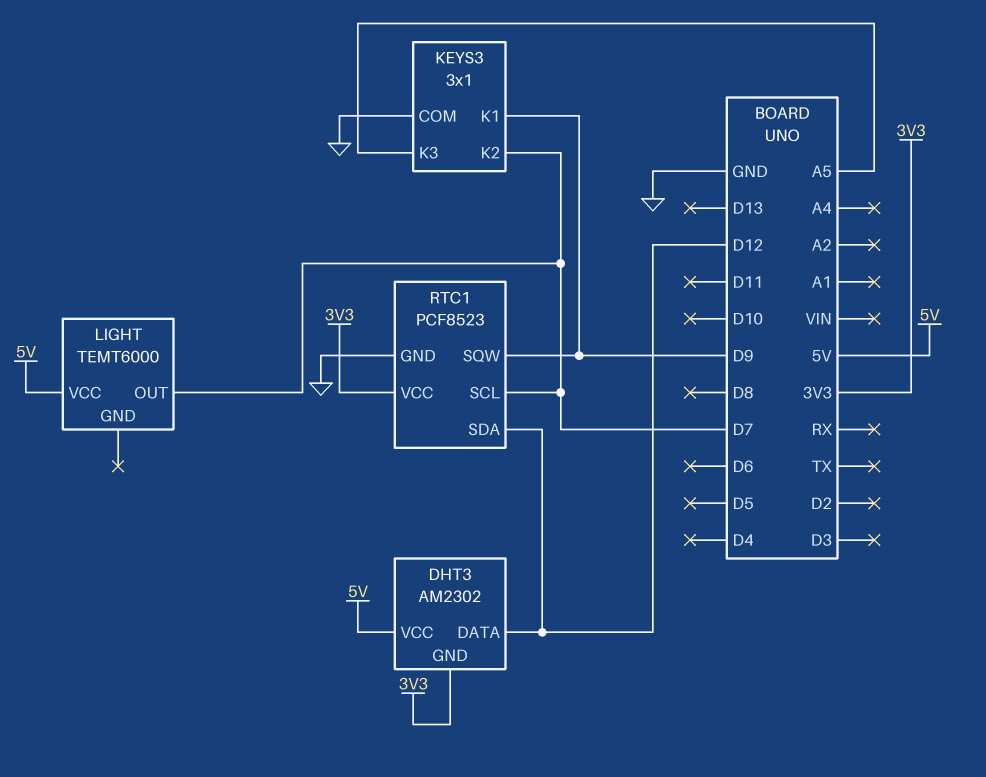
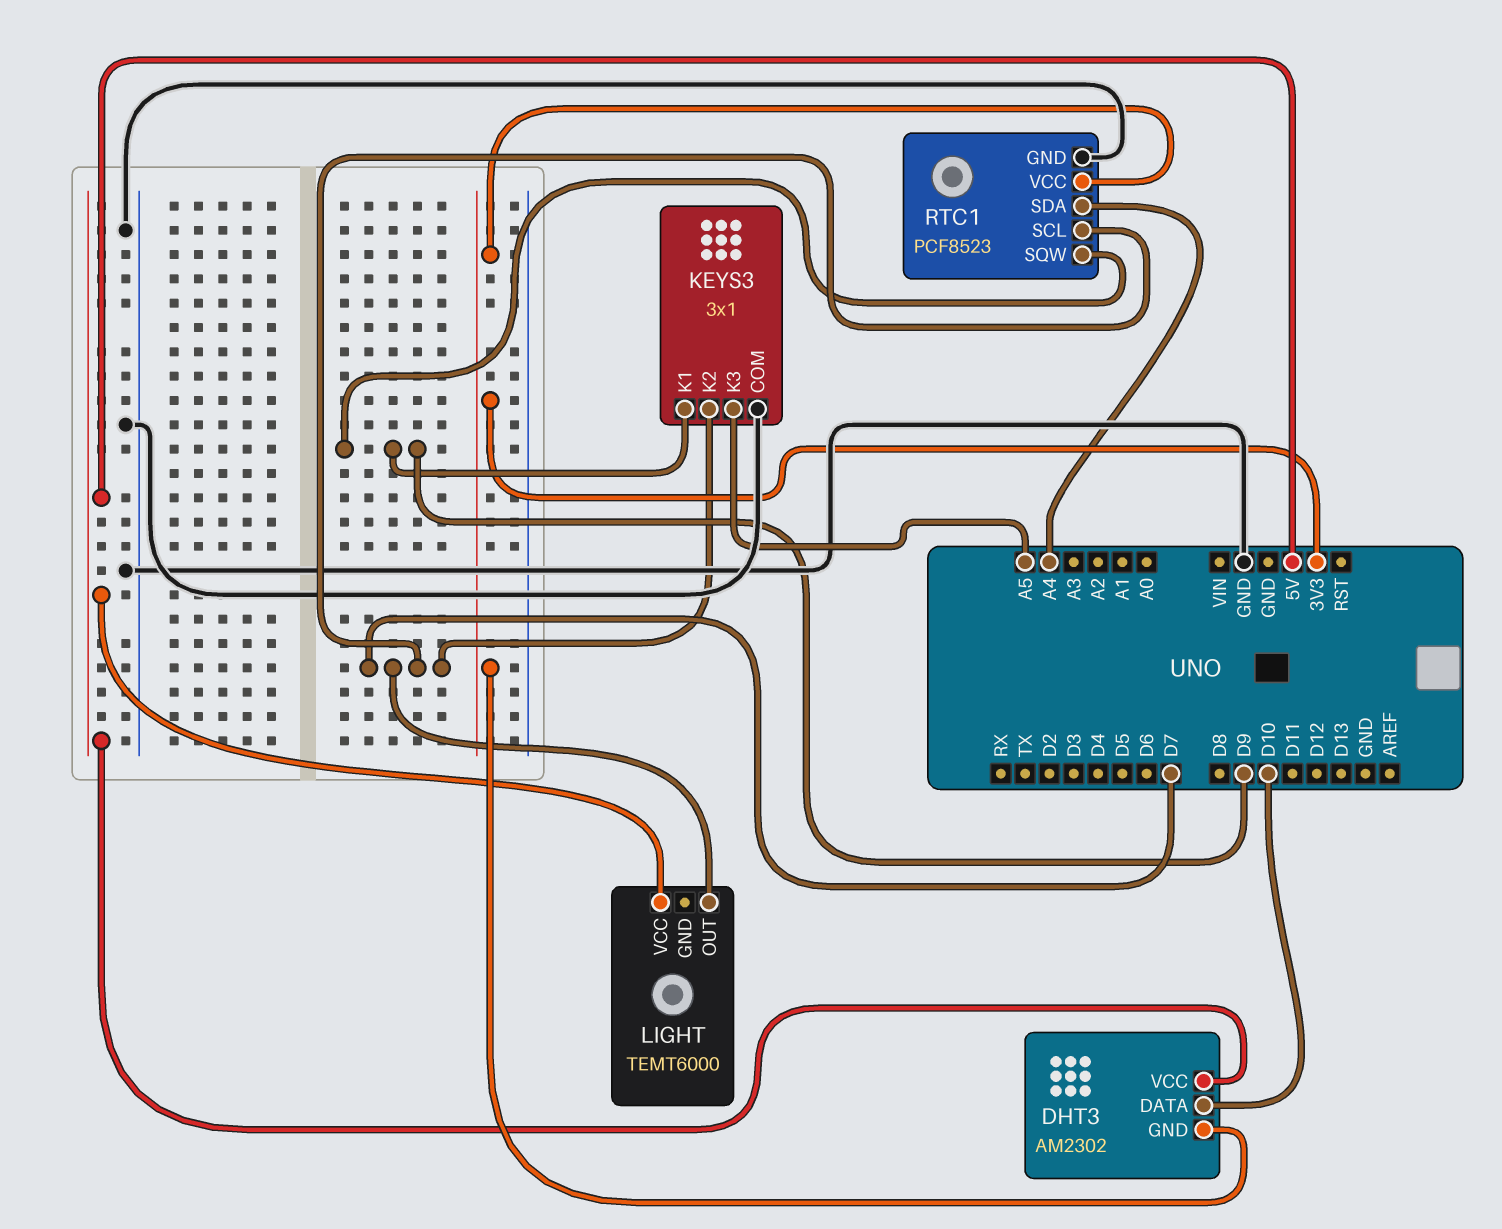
DHT3 pin DATA: D12 -> D10
RTC1 pin SDA: D12 -> A4

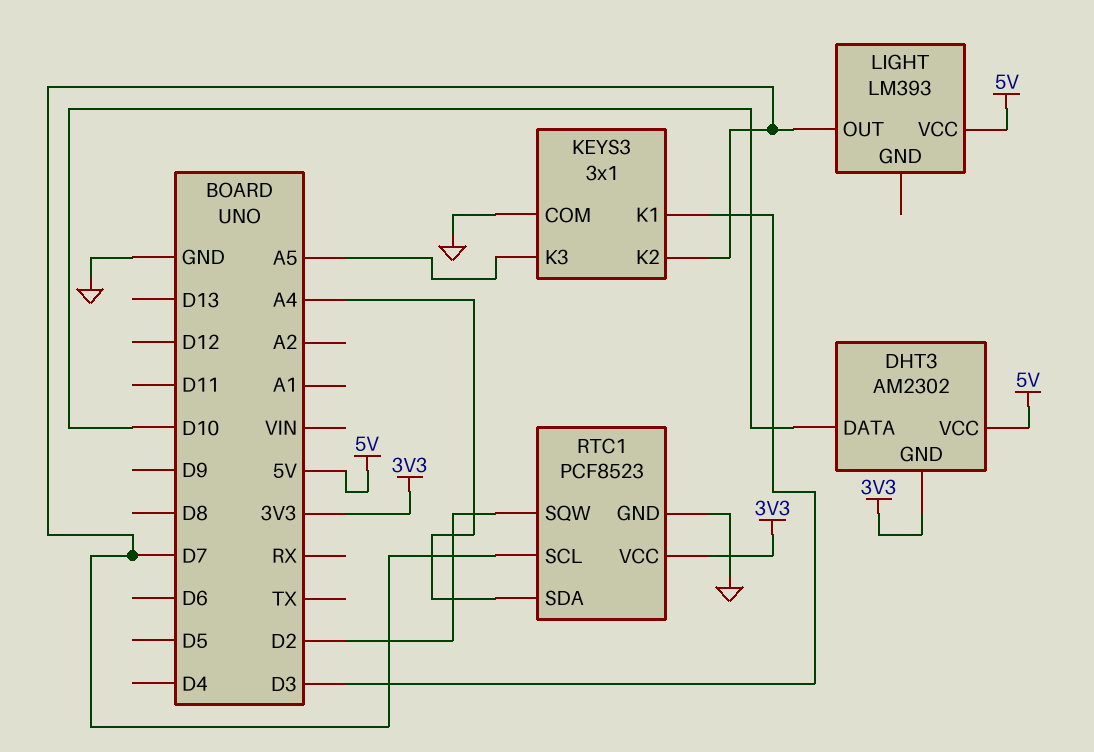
KEYS3 pin K1: D9 -> D3
LIGHT: TEMT6000 -> LM393
RTC1 pin SQW: D9 -> D2

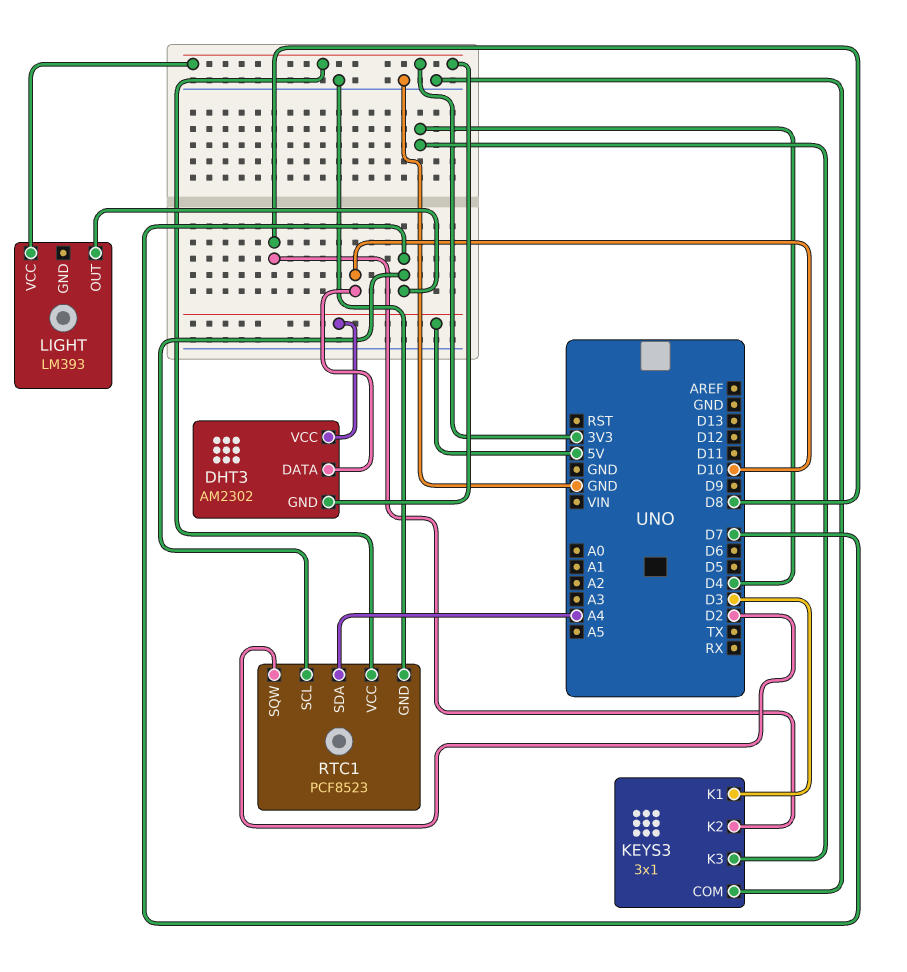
KEYS3 pin K2: D7 -> D8
KEYS3 pin K3: A5 -> D4
LIGHT pin VCC: 5V -> 3V3

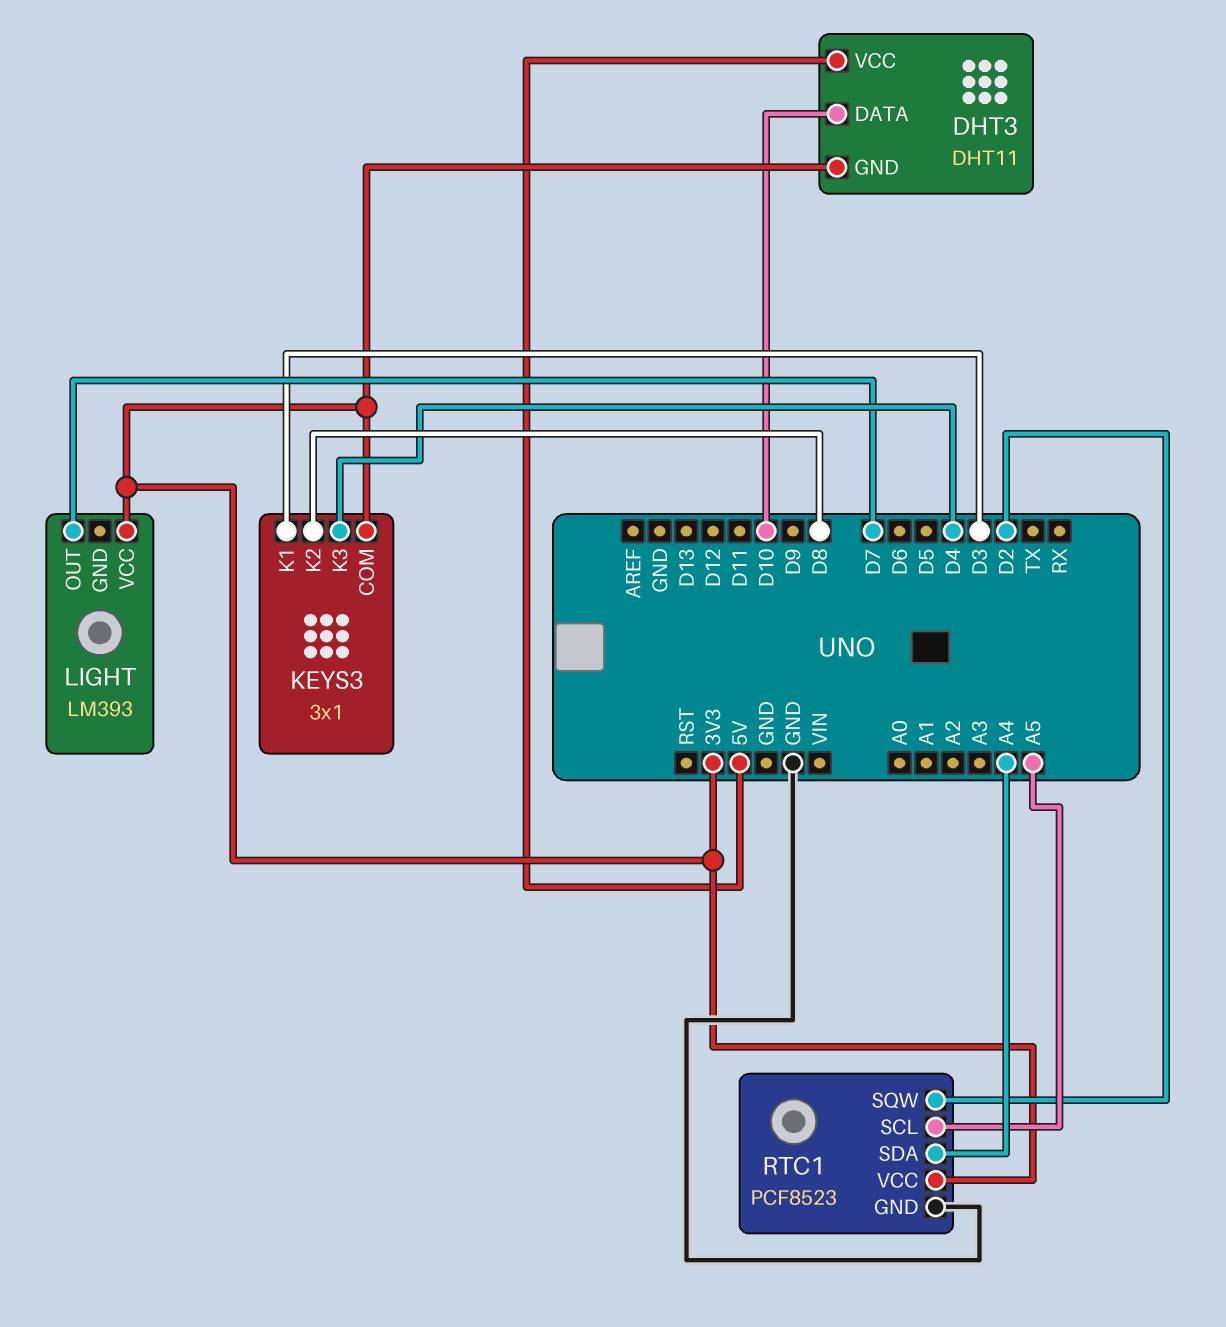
DHT3: AM2302 -> DHT11
KEYS3 pin COM: GND -> 3V3
RTC1 pin SCL: D7 -> A5

